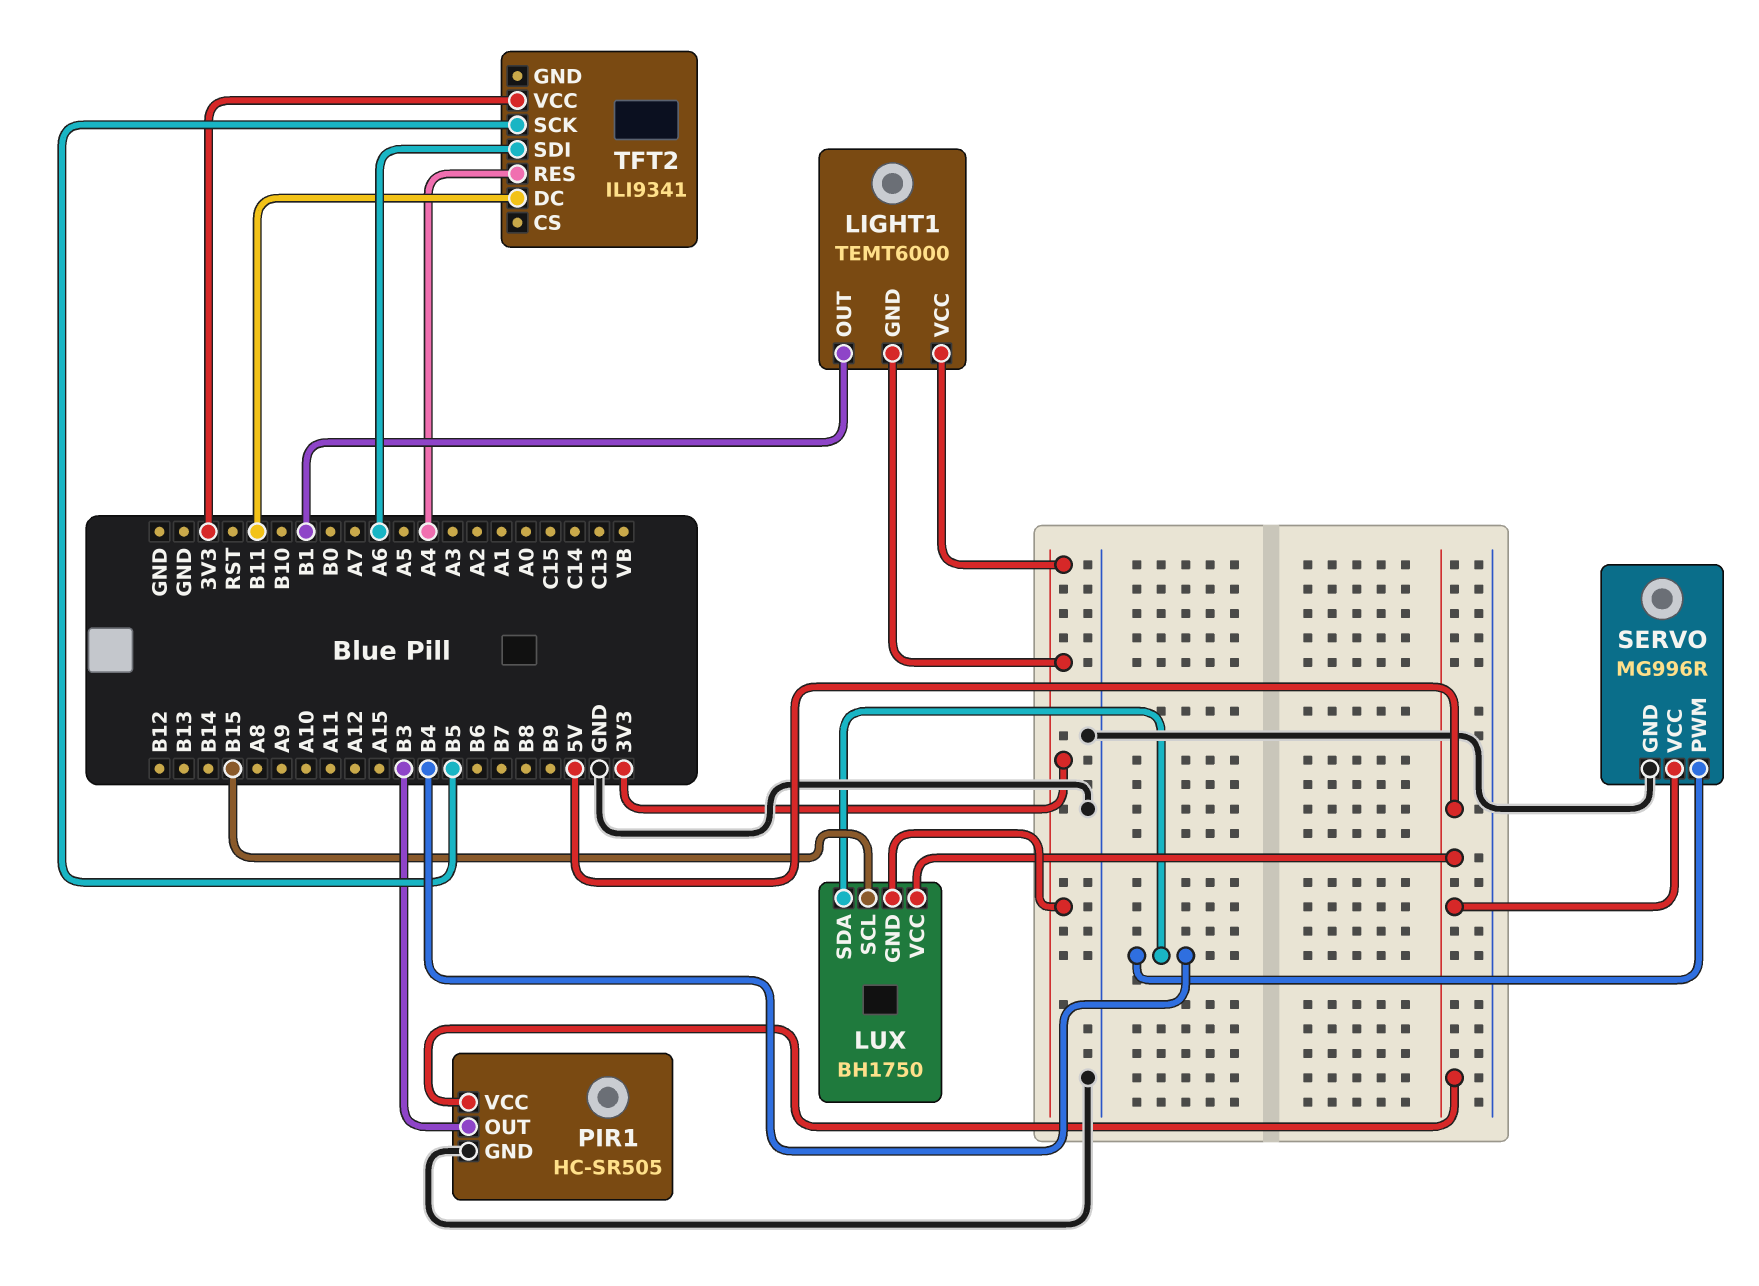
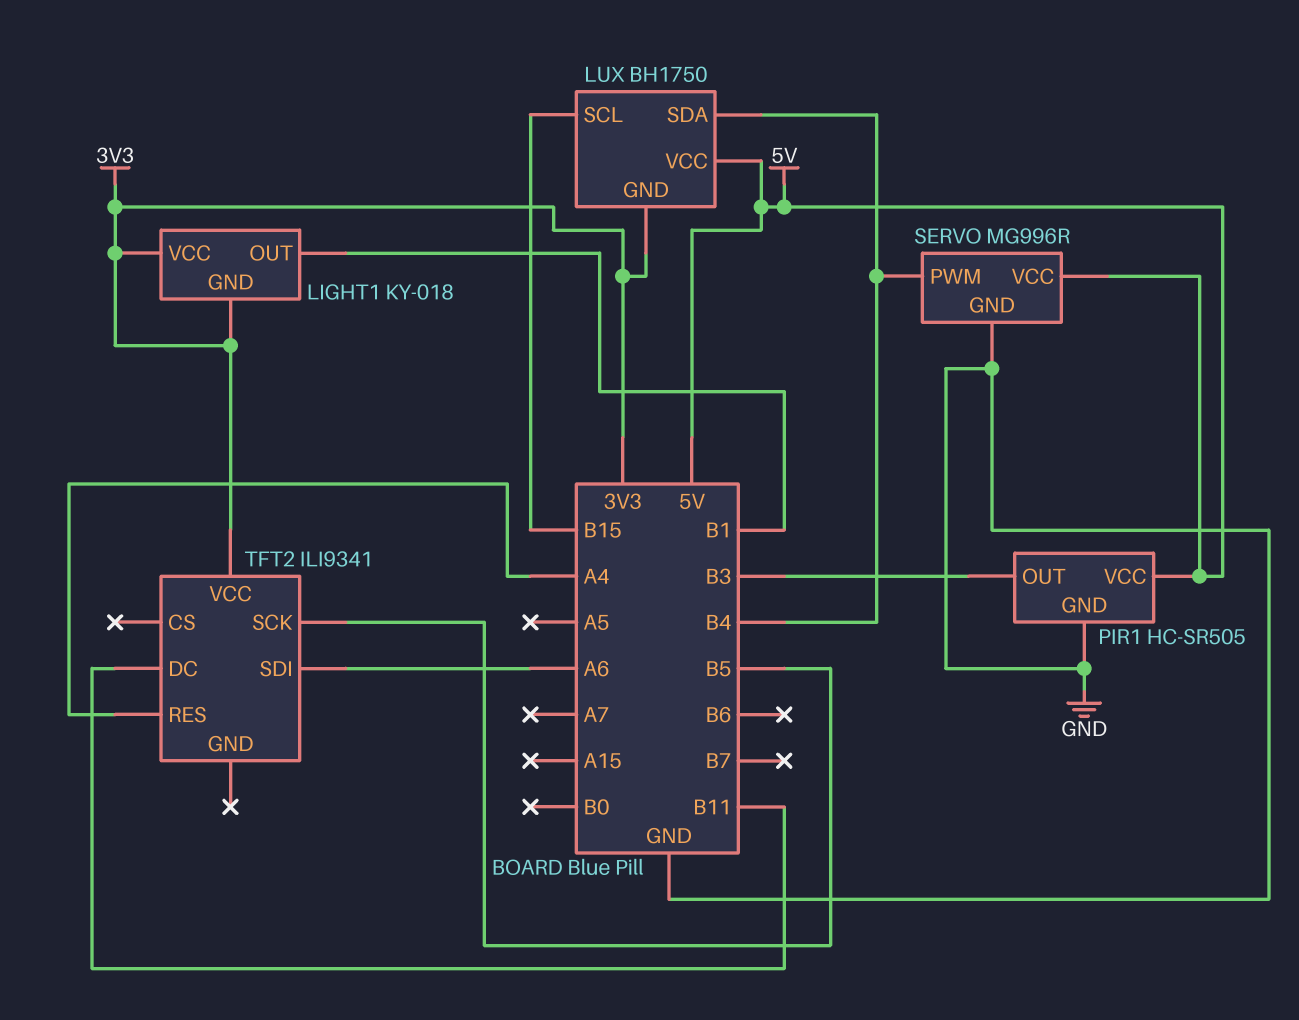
LIGHT1: TEMT6000 -> KY-018

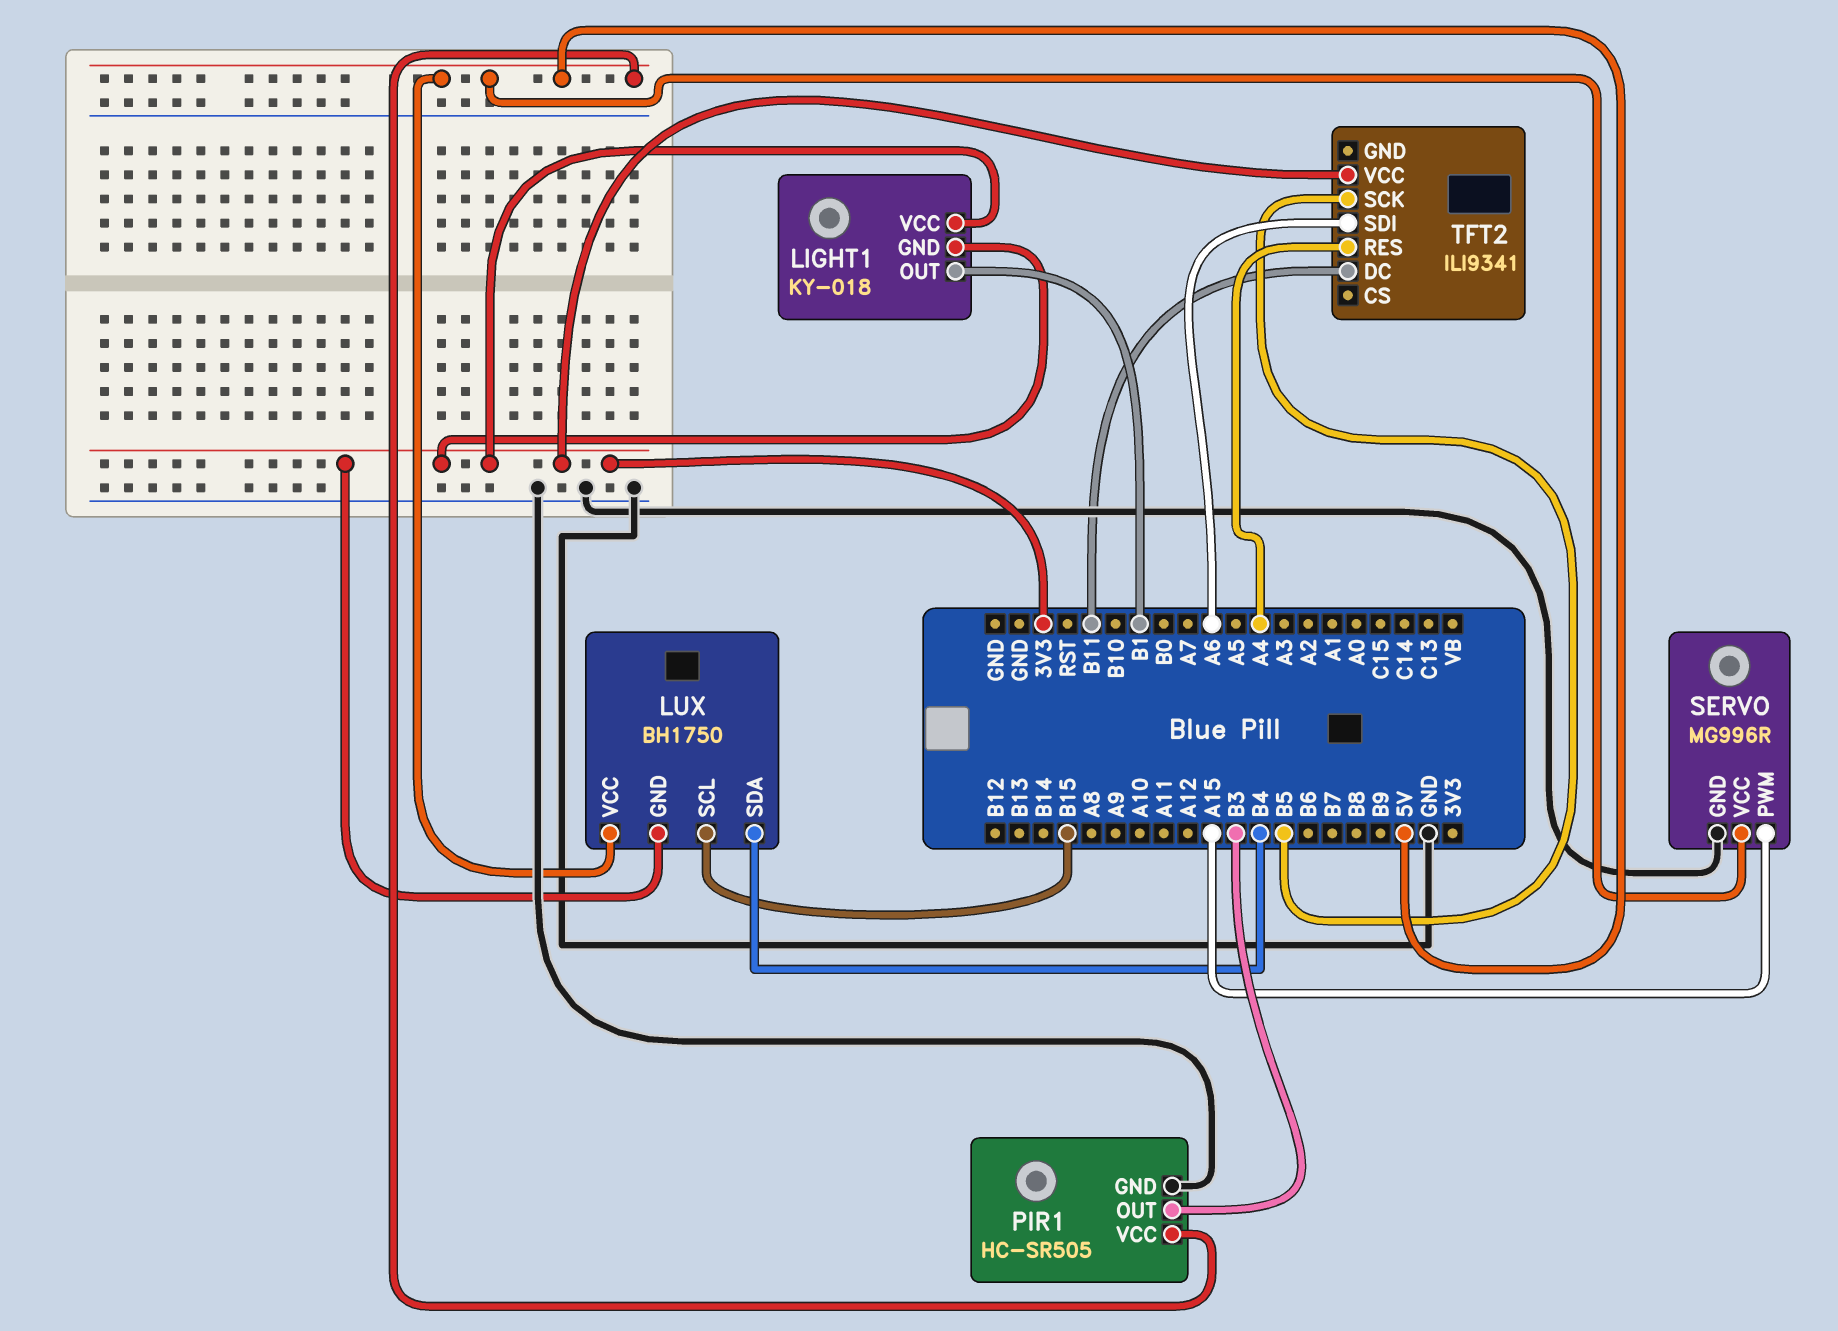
SERVO pin PWM: B4 -> A15

